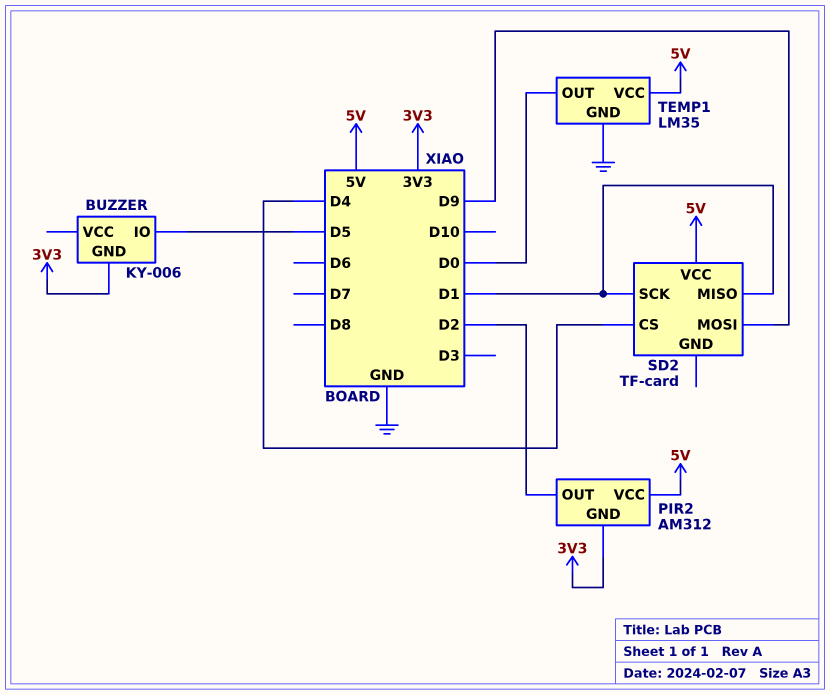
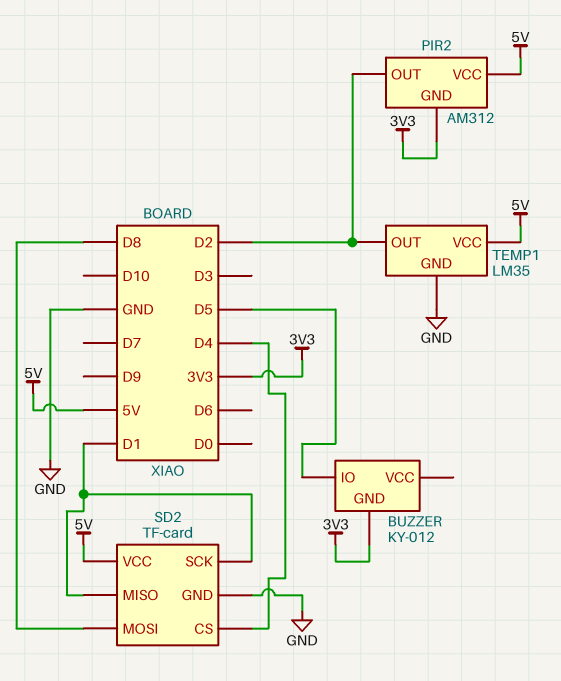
BUZZER: KY-006 -> KY-012
SD2 pin GND: none -> GND
SD2 pin MOSI: D9 -> D8
TEMP1 pin OUT: D0 -> D2

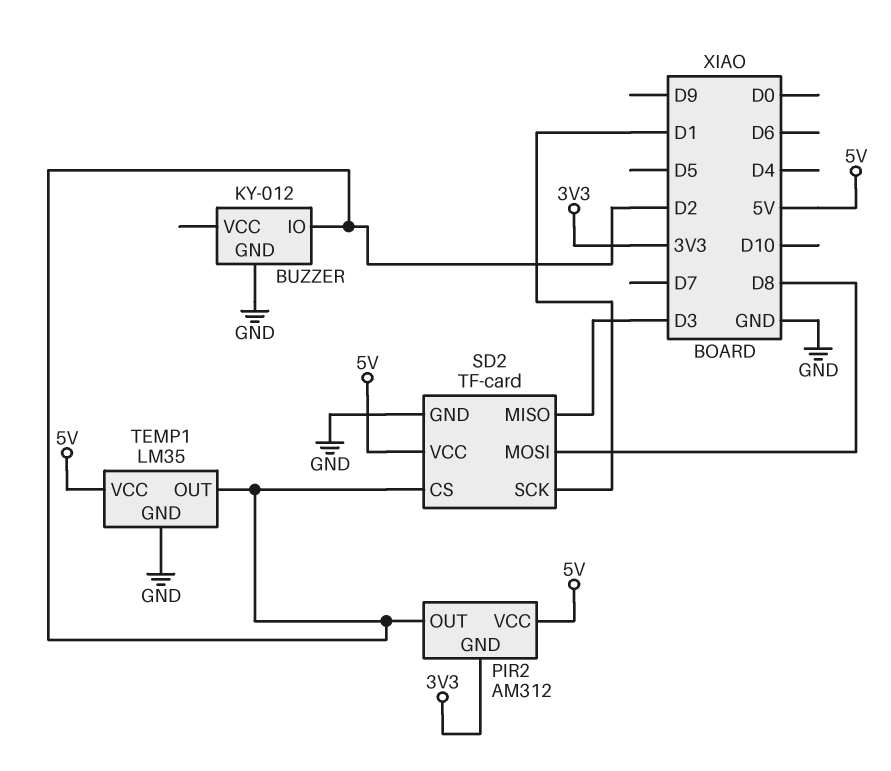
BUZZER pin GND: 3V3 -> GND
BUZZER pin IO: D5 -> D2
SD2 pin CS: D4 -> D2
SD2 pin MISO: D1 -> D3

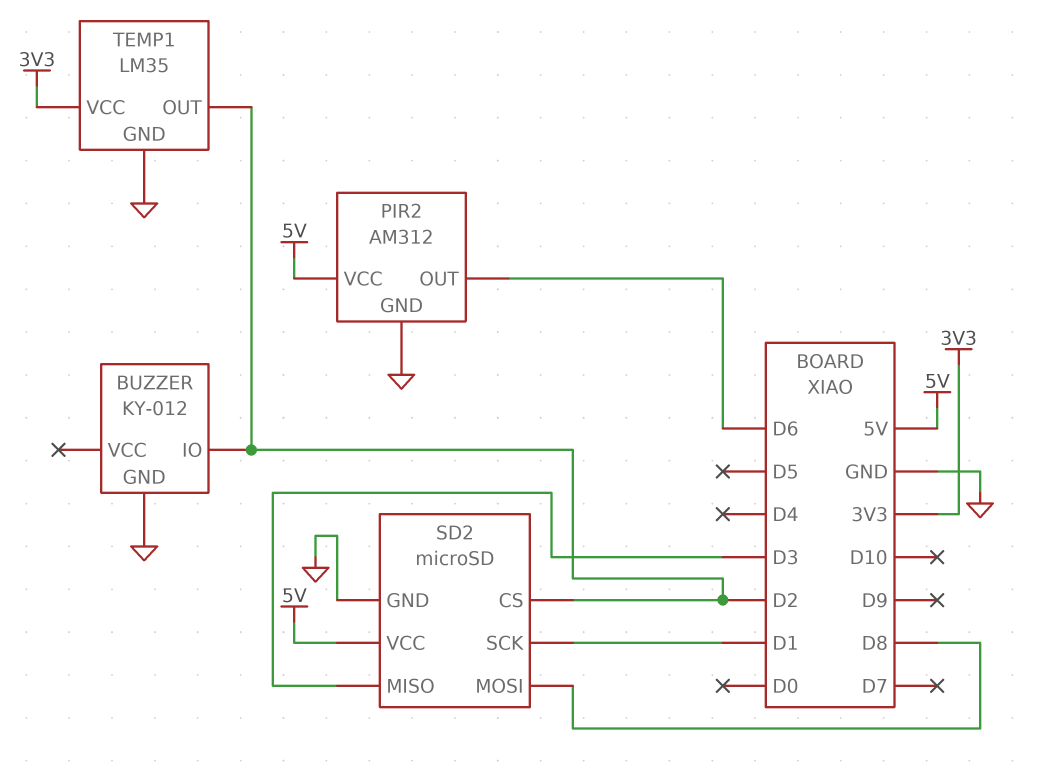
PIR2 pin GND: 3V3 -> GND
PIR2 pin OUT: D2 -> D6
SD2: TF-card -> microSD
TEMP1 pin VCC: 5V -> 3V3

